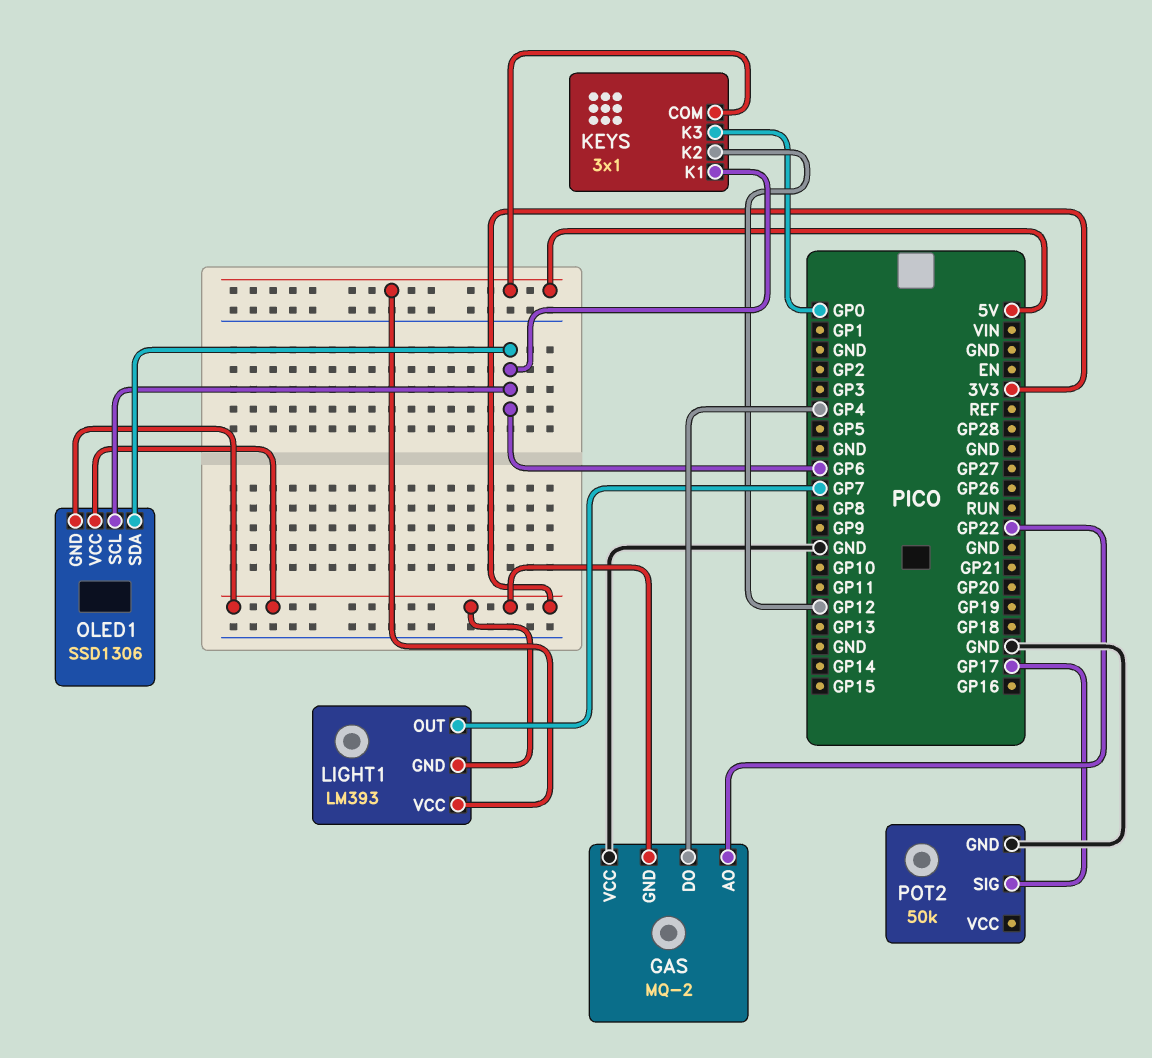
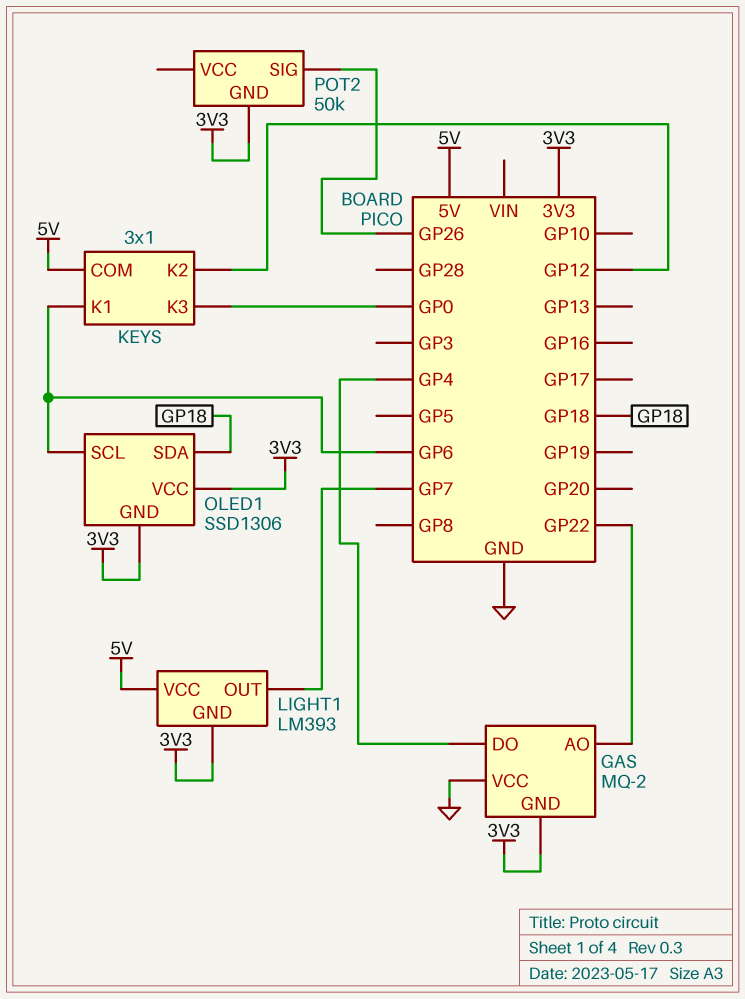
OLED1 pin SDA: GP6 -> GP18
POT2 pin GND: GND -> 3V3
POT2 pin SIG: GP17 -> GP26

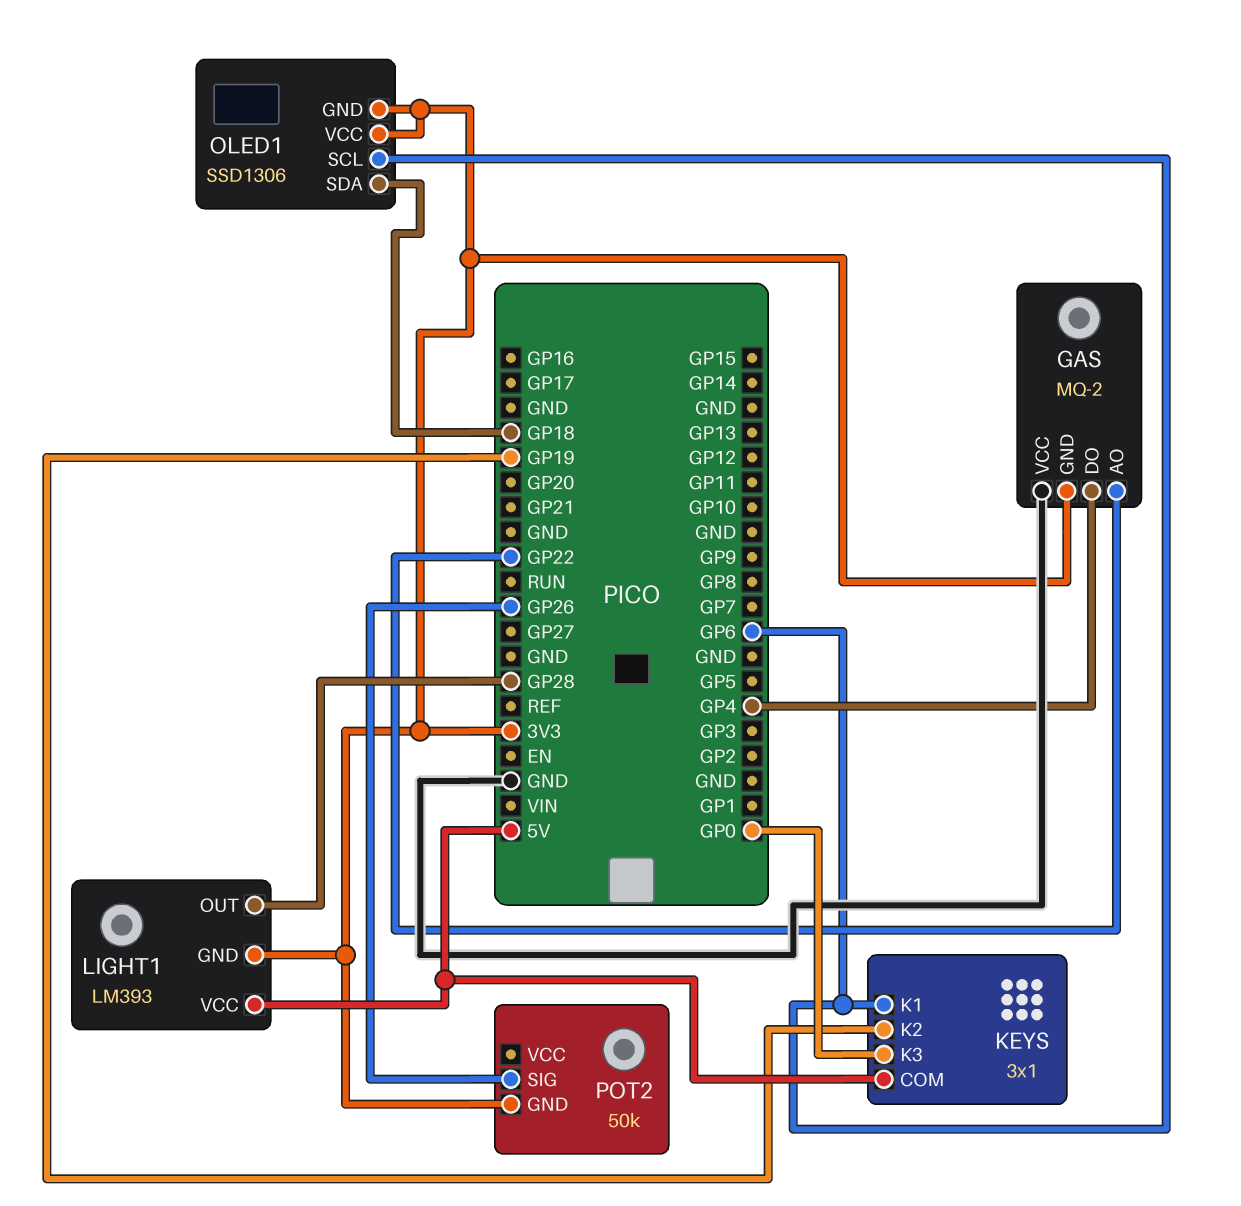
KEYS pin K2: GP12 -> GP19
LIGHT1 pin OUT: GP7 -> GP28

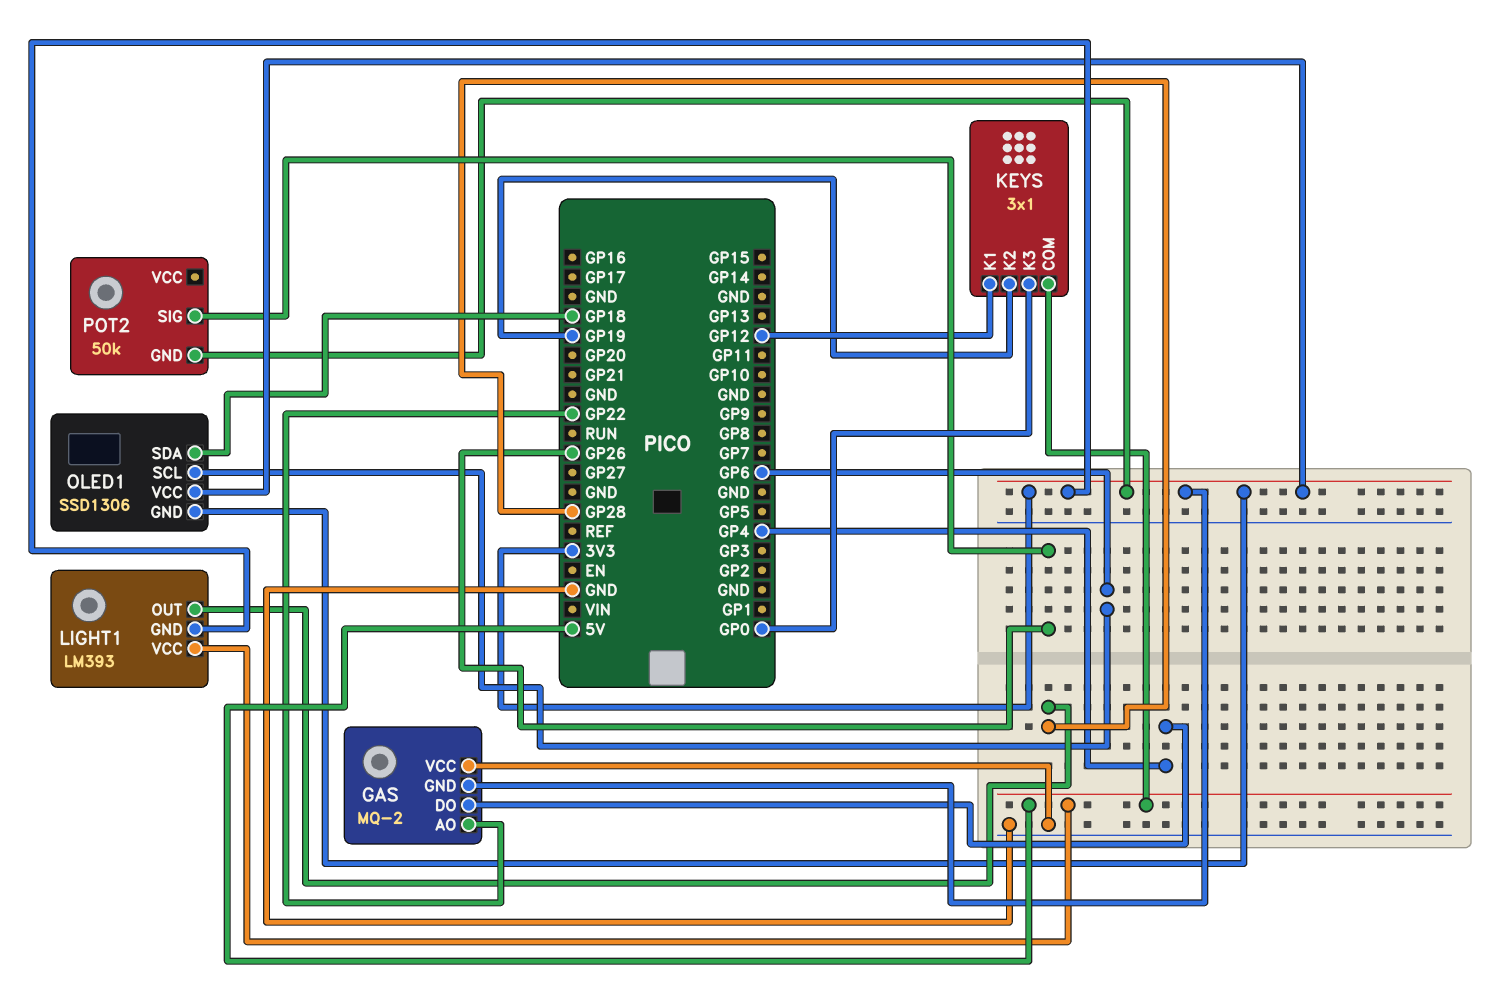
KEYS pin K1: GP6 -> GP12

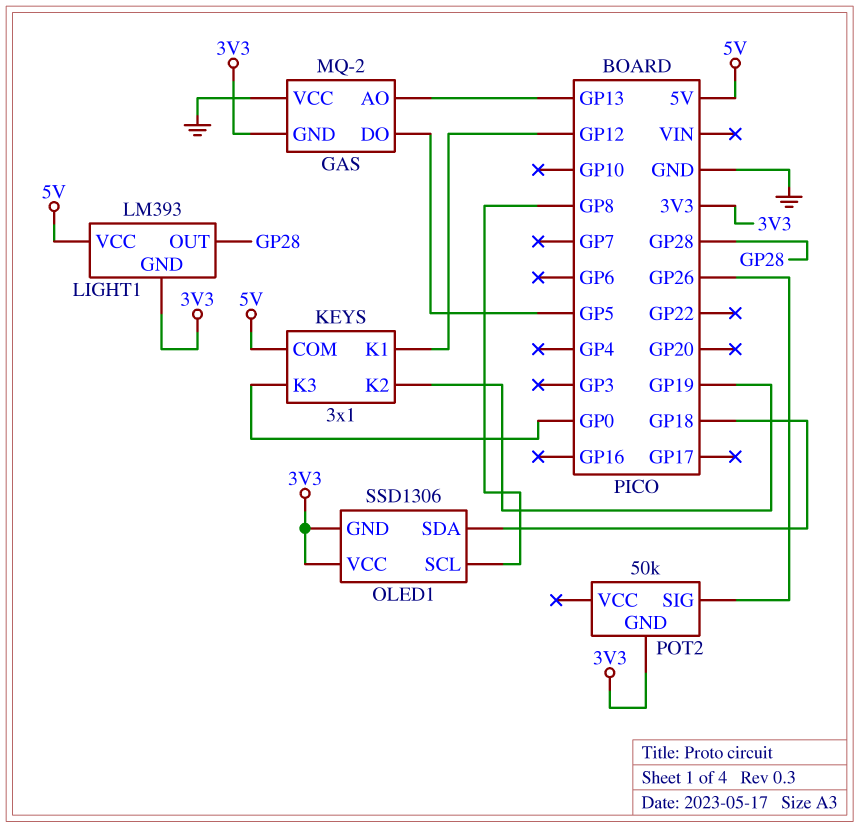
GAS pin AO: GP22 -> GP13
GAS pin DO: GP4 -> GP5
OLED1 pin SCL: GP6 -> GP8

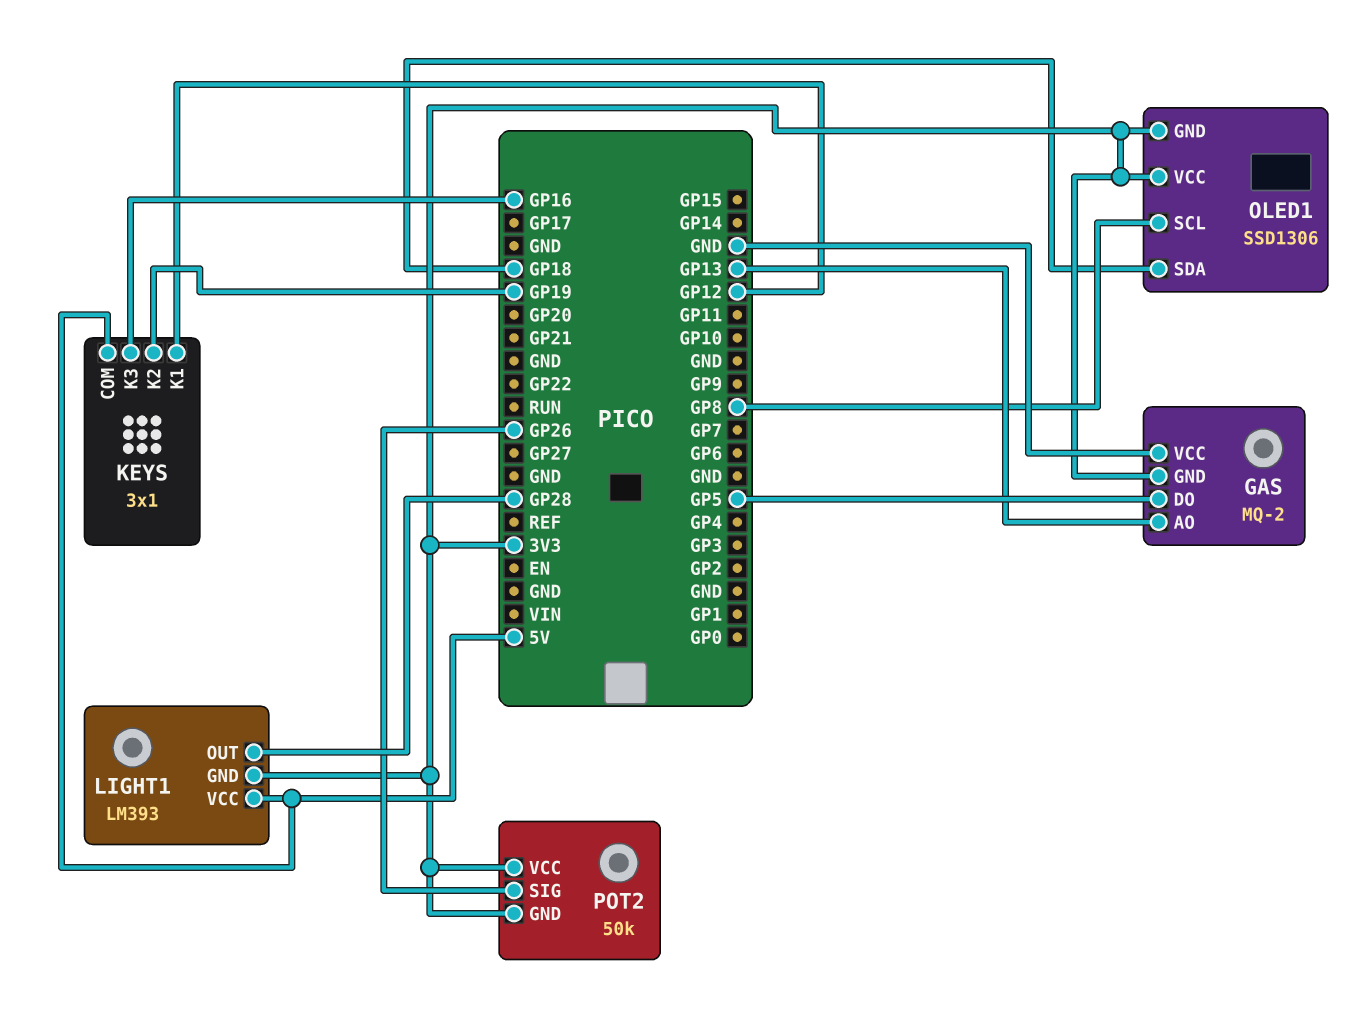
KEYS pin K3: GP0 -> GP16
POT2 pin VCC: none -> 3V3

